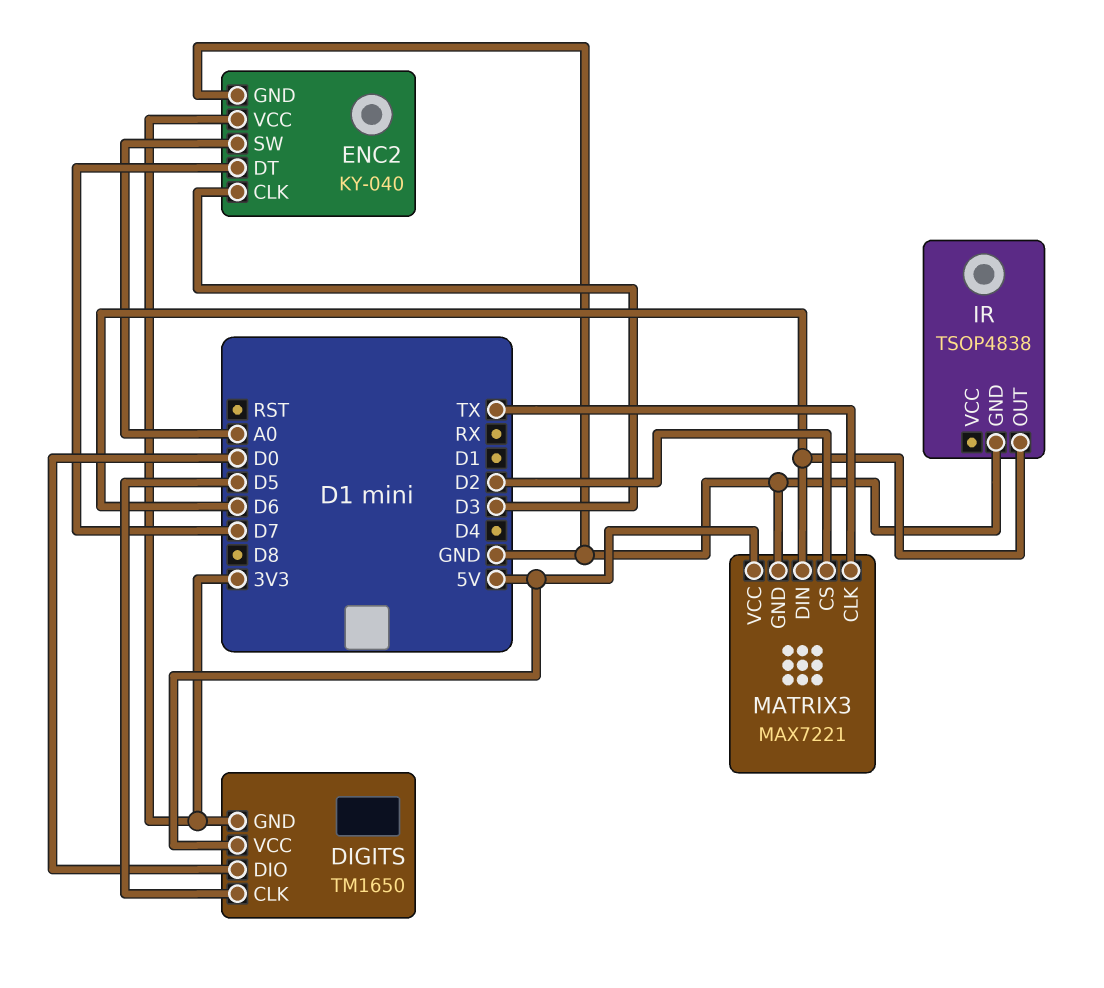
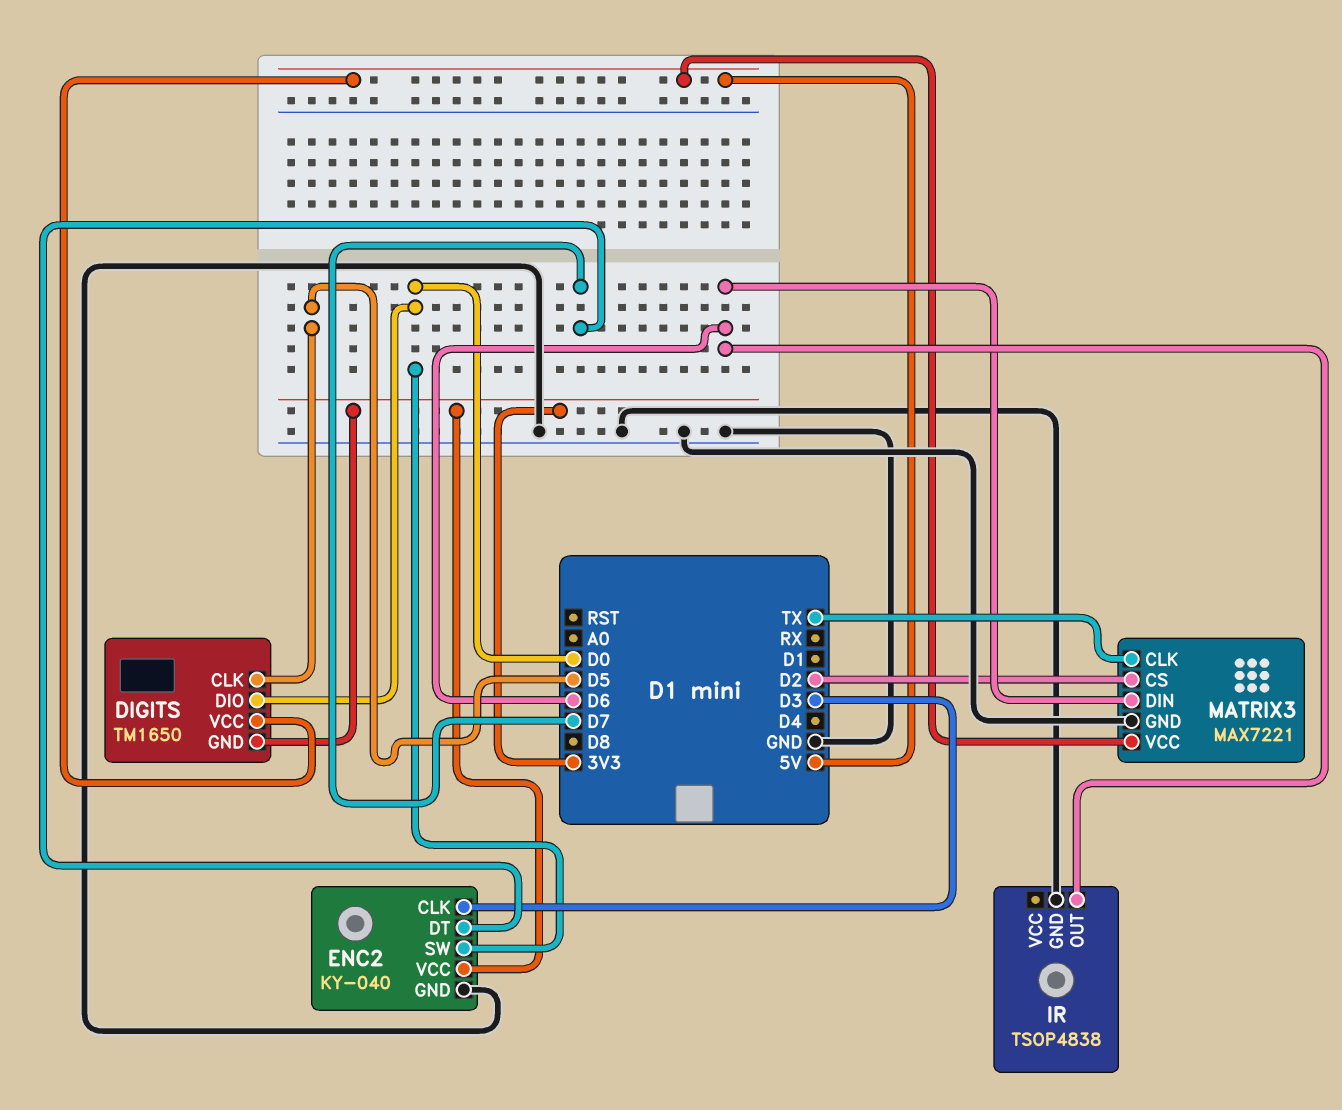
ENC2 pin SW: A0 -> D0

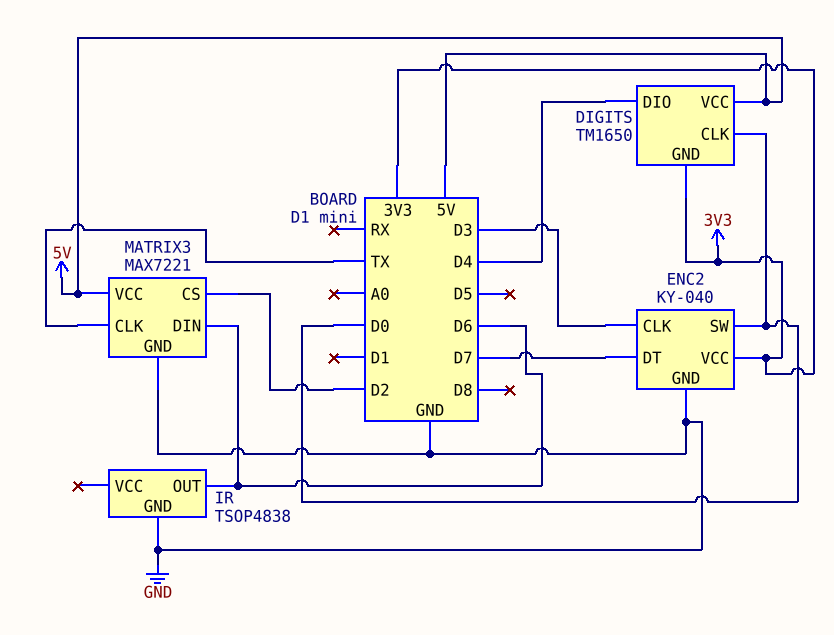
DIGITS pin CLK: D5 -> D0
DIGITS pin DIO: D0 -> D4

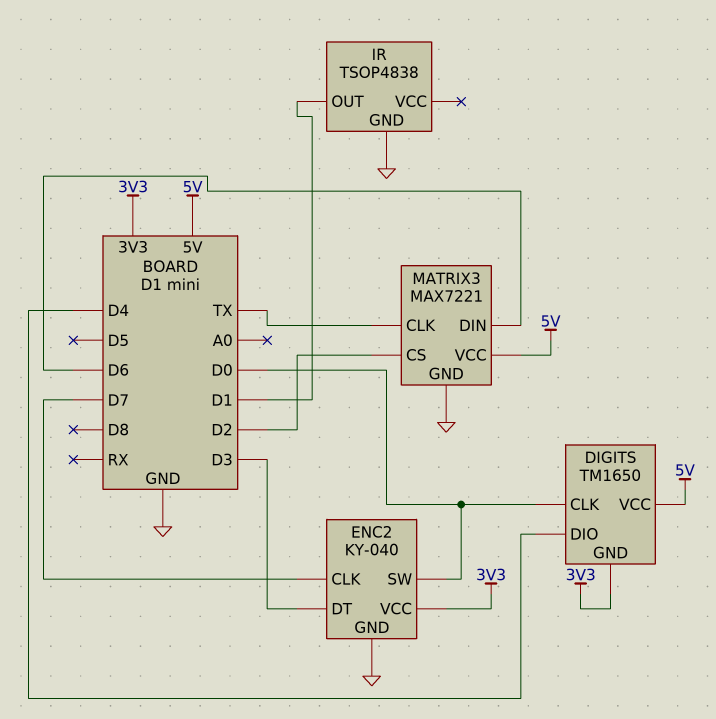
ENC2 pin CLK: D3 -> D7
ENC2 pin DT: D7 -> D3
IR pin OUT: D6 -> D1

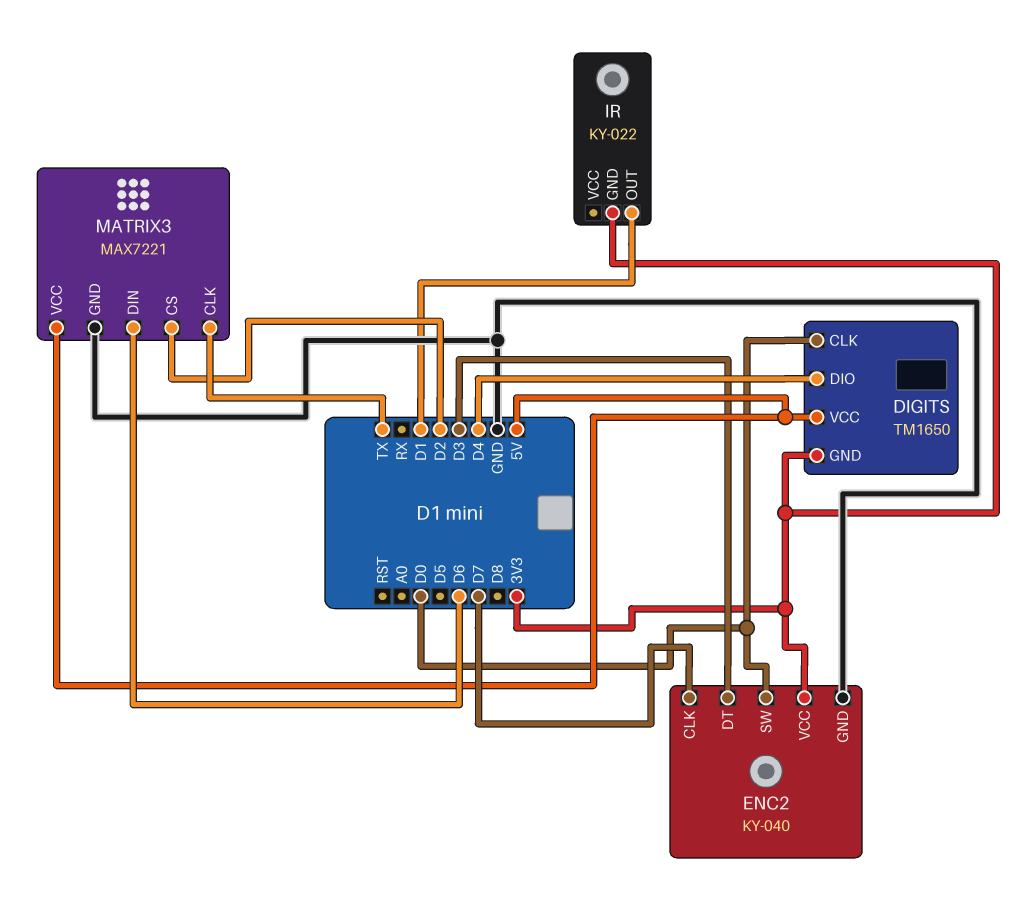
IR: TSOP4838 -> KY-022
IR pin GND: GND -> 3V3

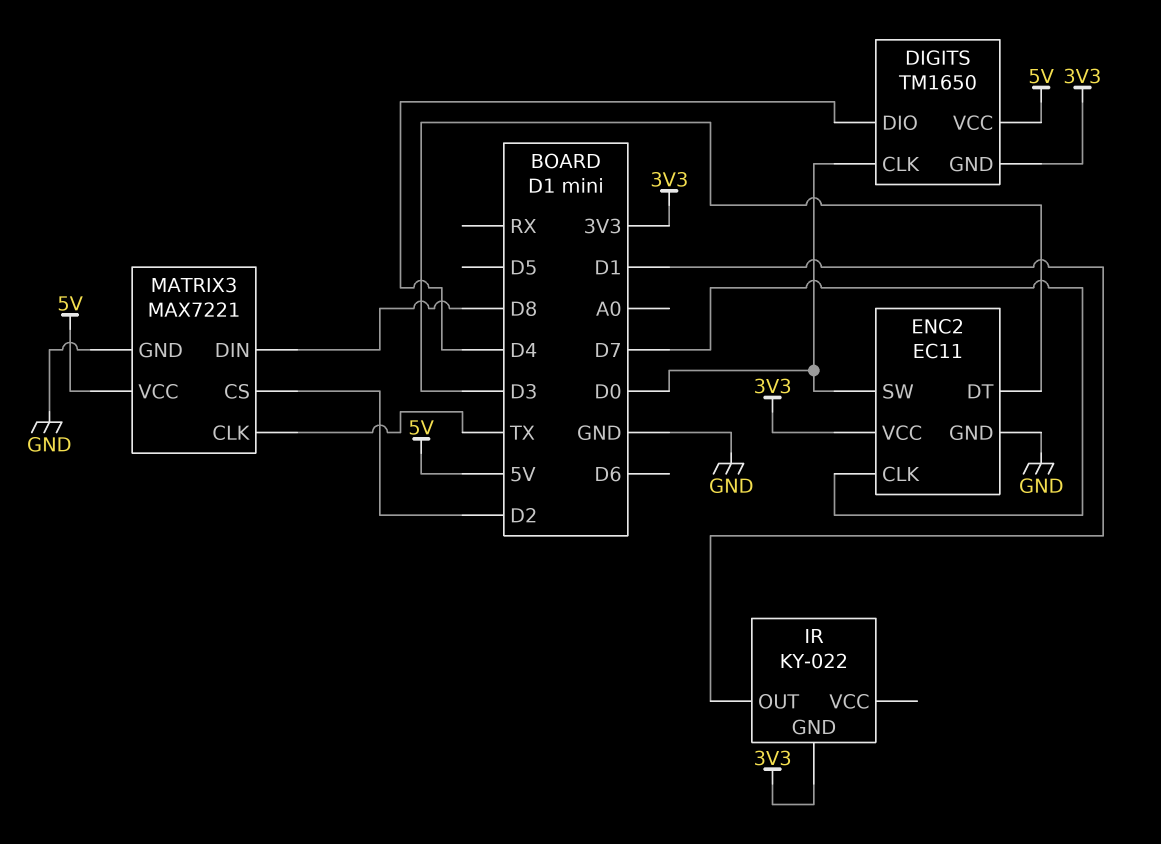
ENC2: KY-040 -> EC11
MATRIX3 pin DIN: D6 -> D8

